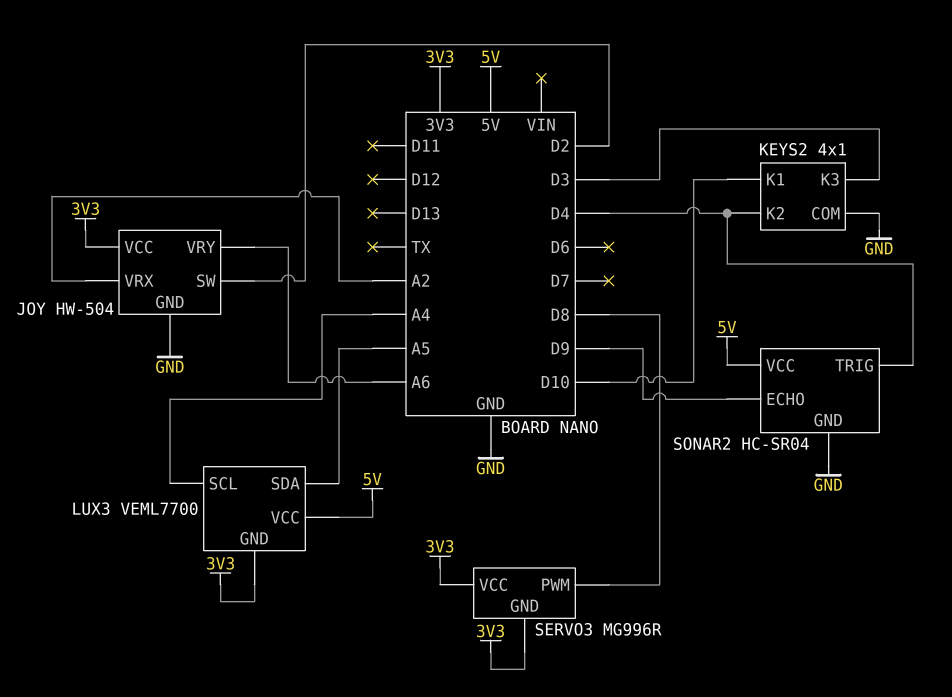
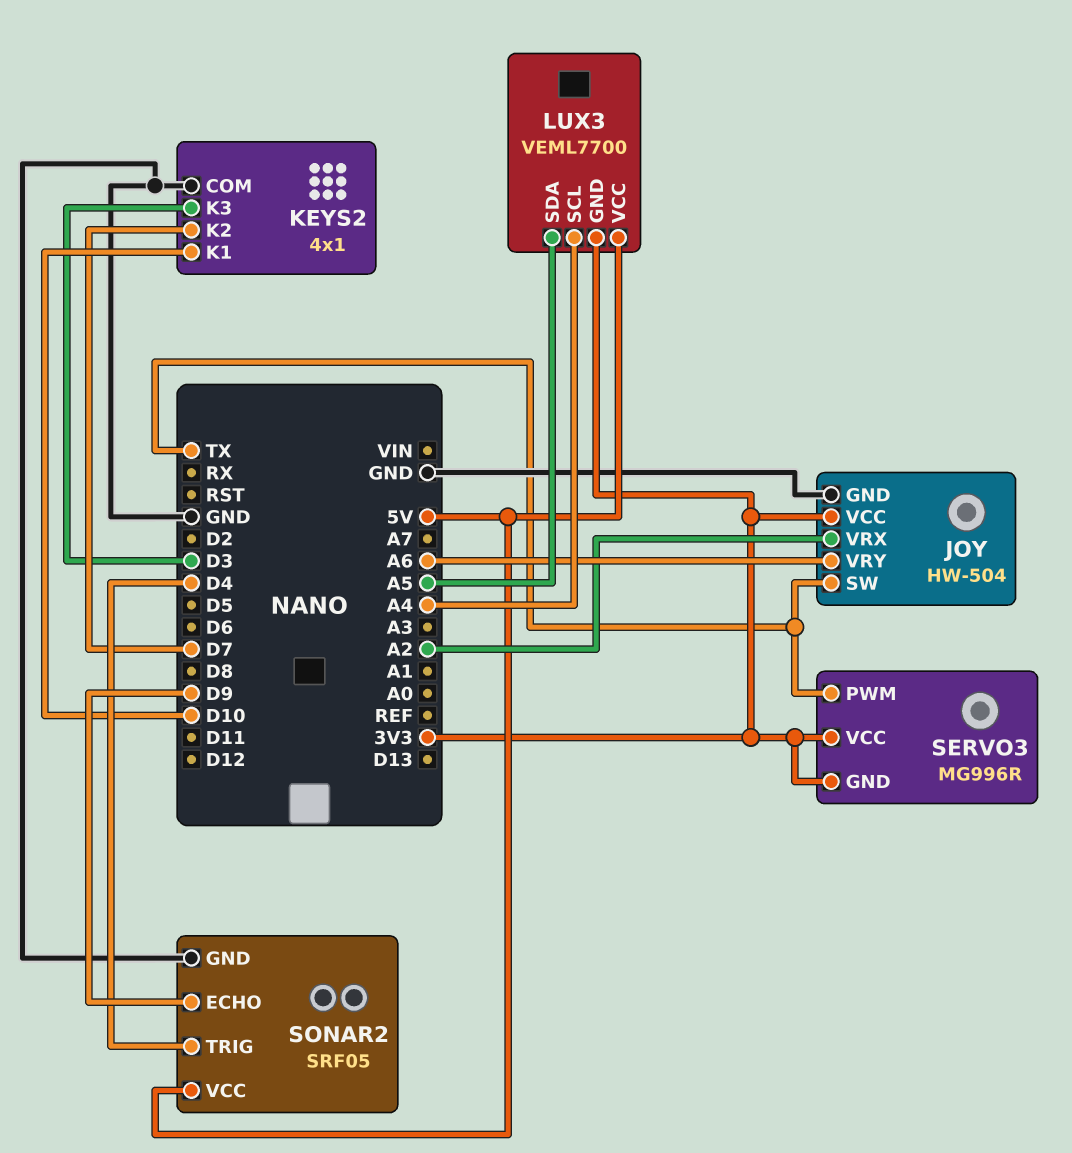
JOY pin SW: D2 -> TX
KEYS2 pin K2: D4 -> D7
SERVO3 pin PWM: D8 -> TX
SONAR2: HC-SR04 -> SRF05

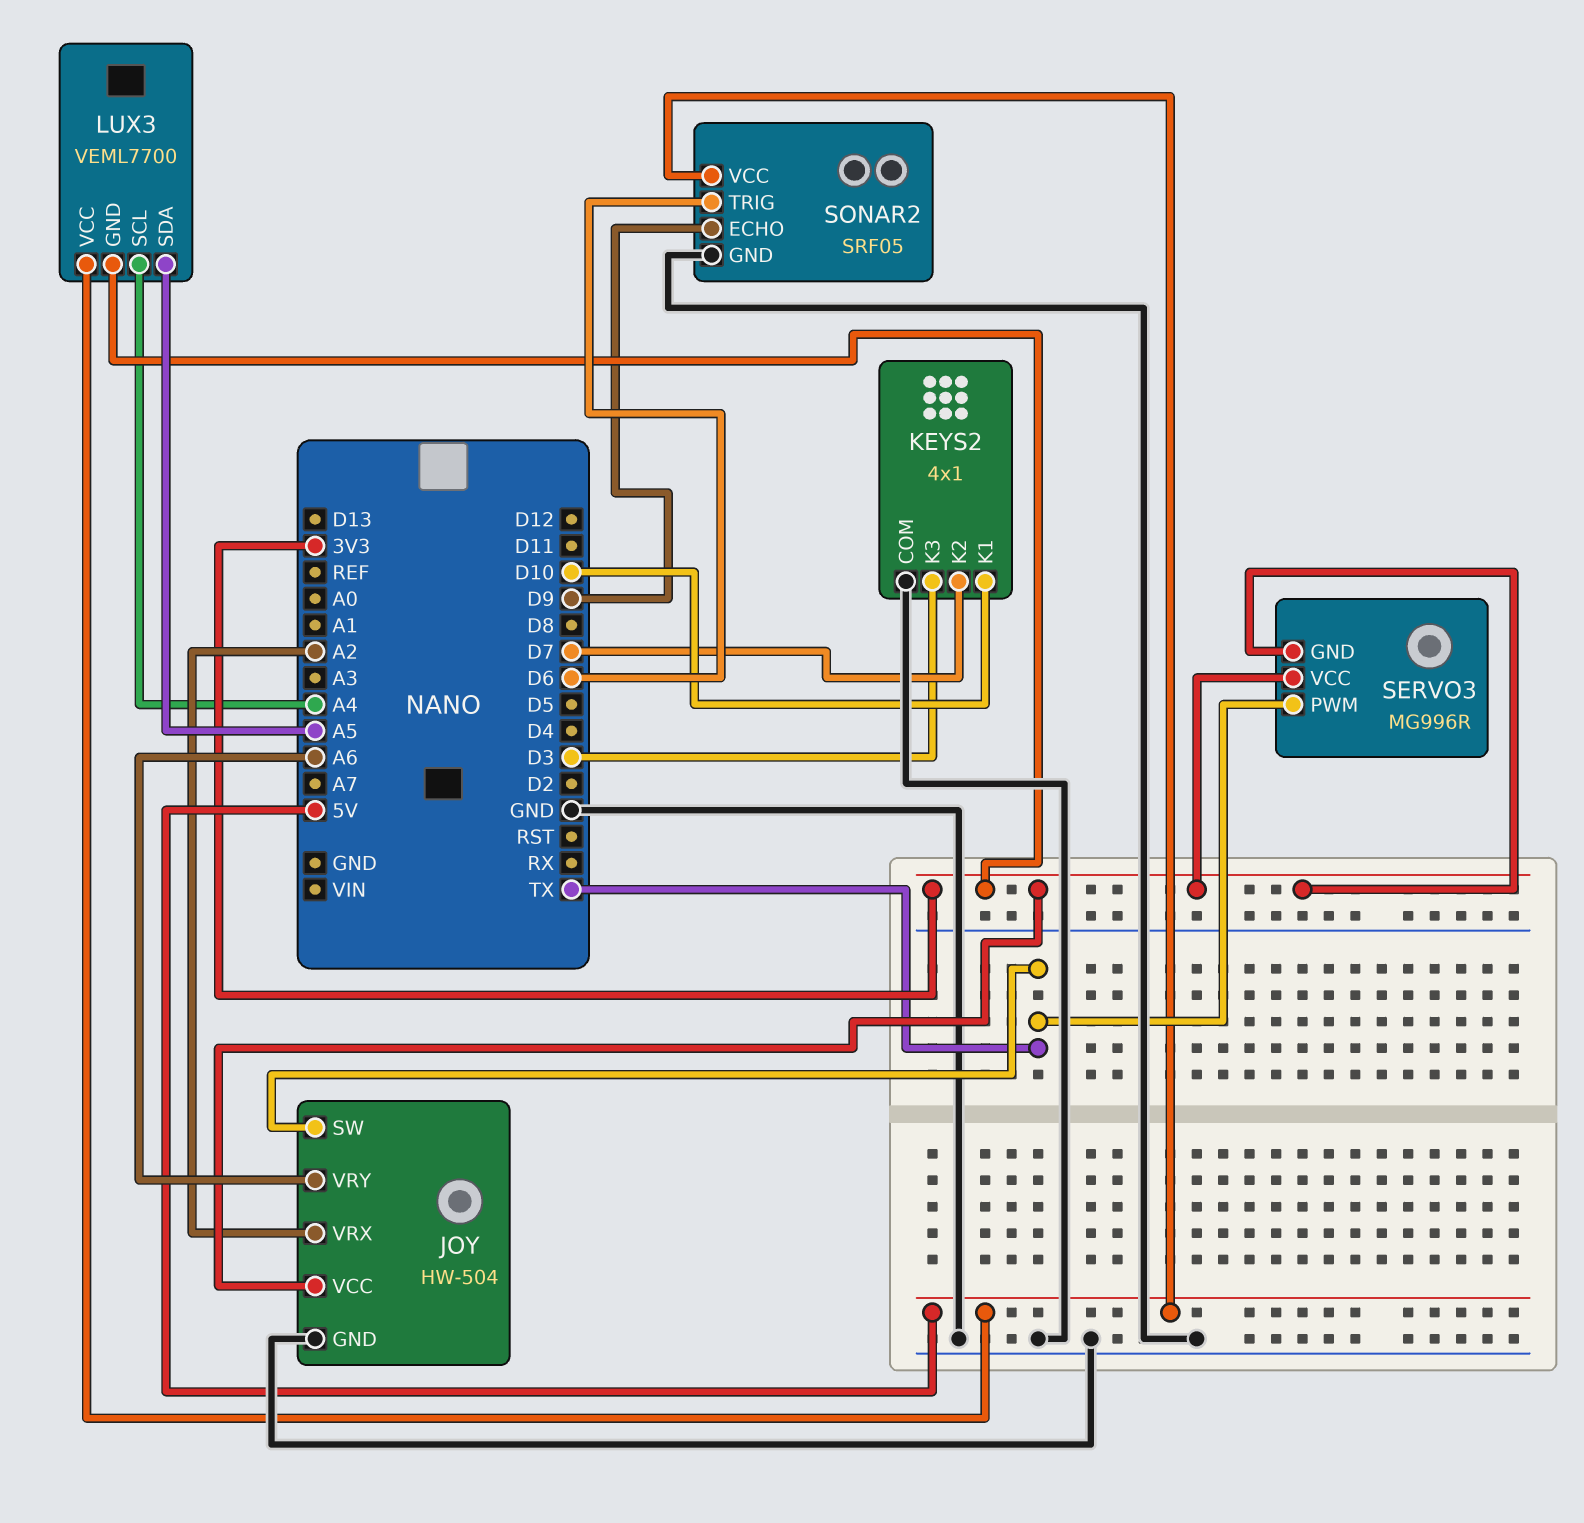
SONAR2 pin TRIG: D4 -> D6

